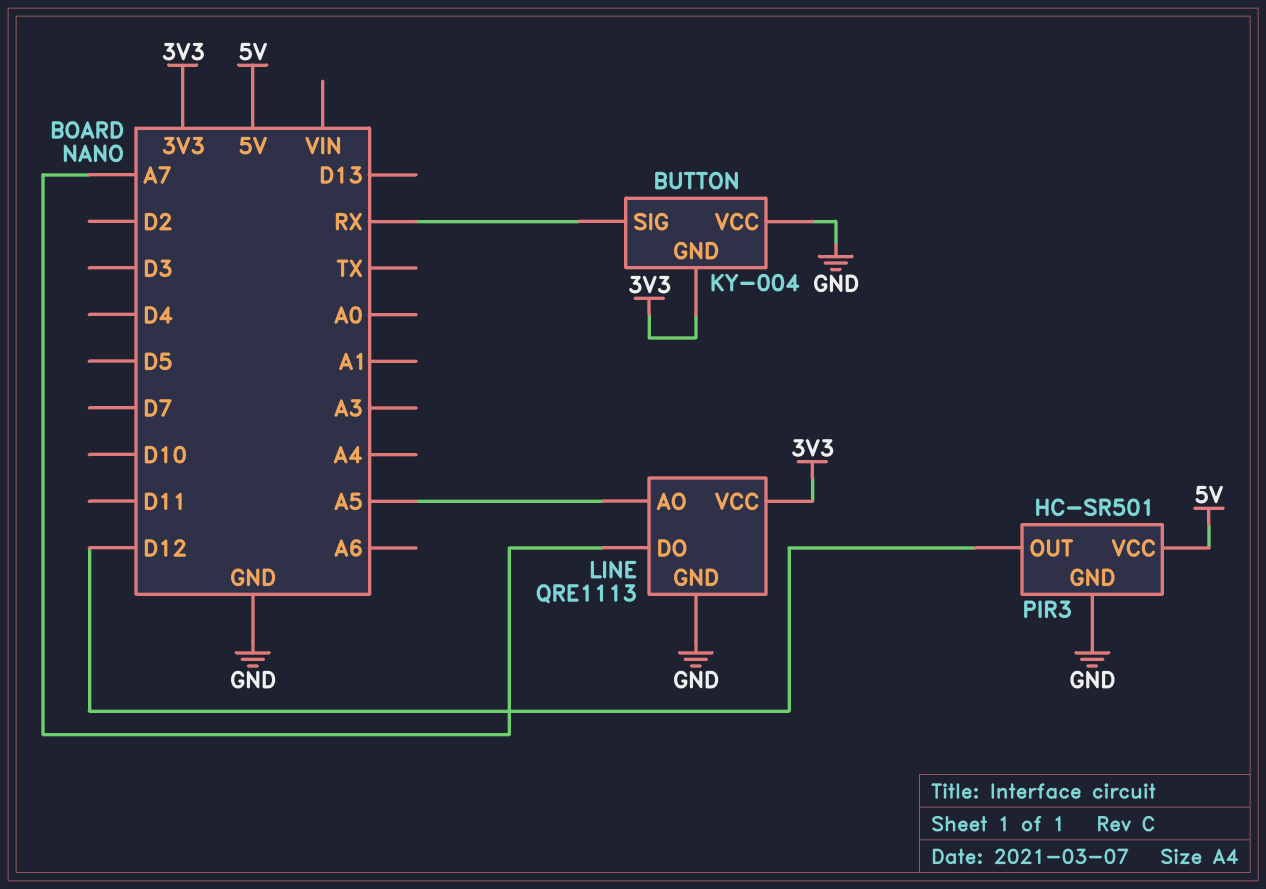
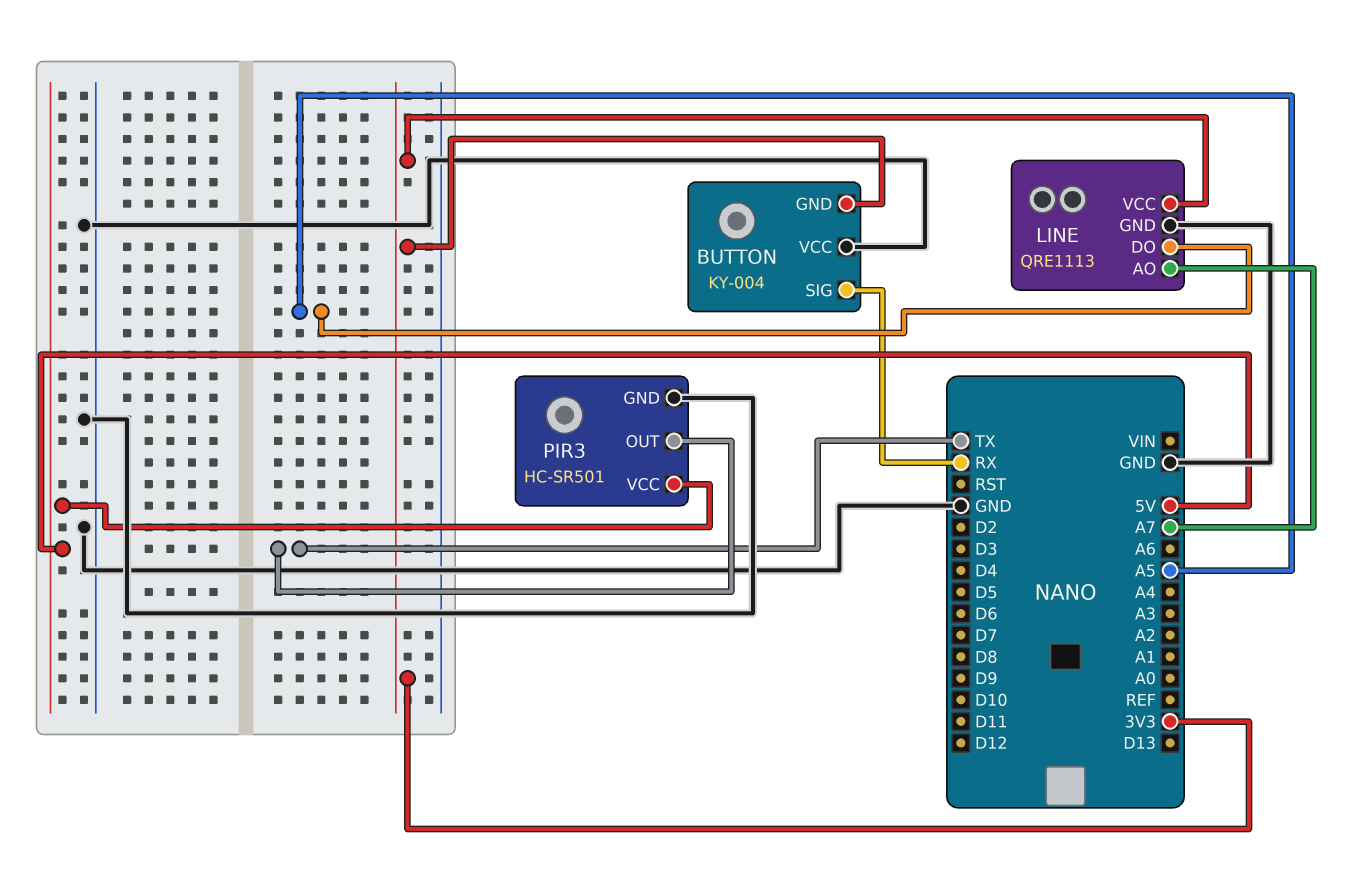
LINE pin AO: A5 -> A7
LINE pin DO: A7 -> A5
PIR3 pin OUT: D12 -> TX

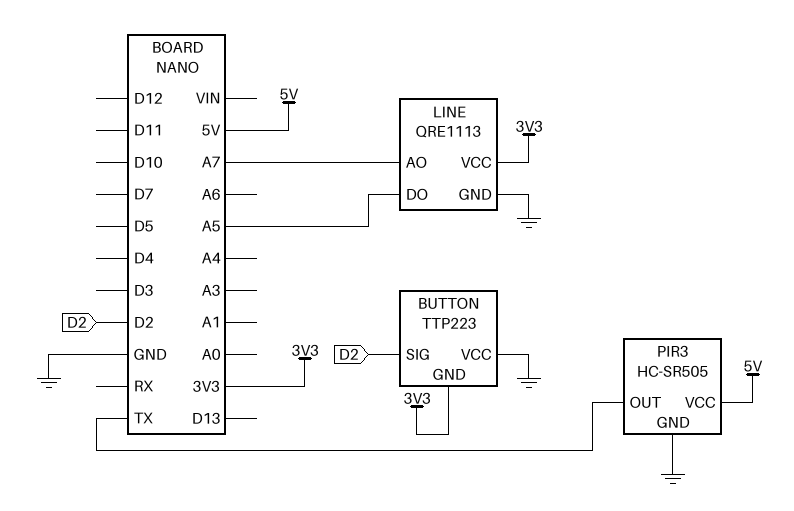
BUTTON: KY-004 -> TTP223
BUTTON pin SIG: RX -> D2
PIR3: HC-SR501 -> HC-SR505

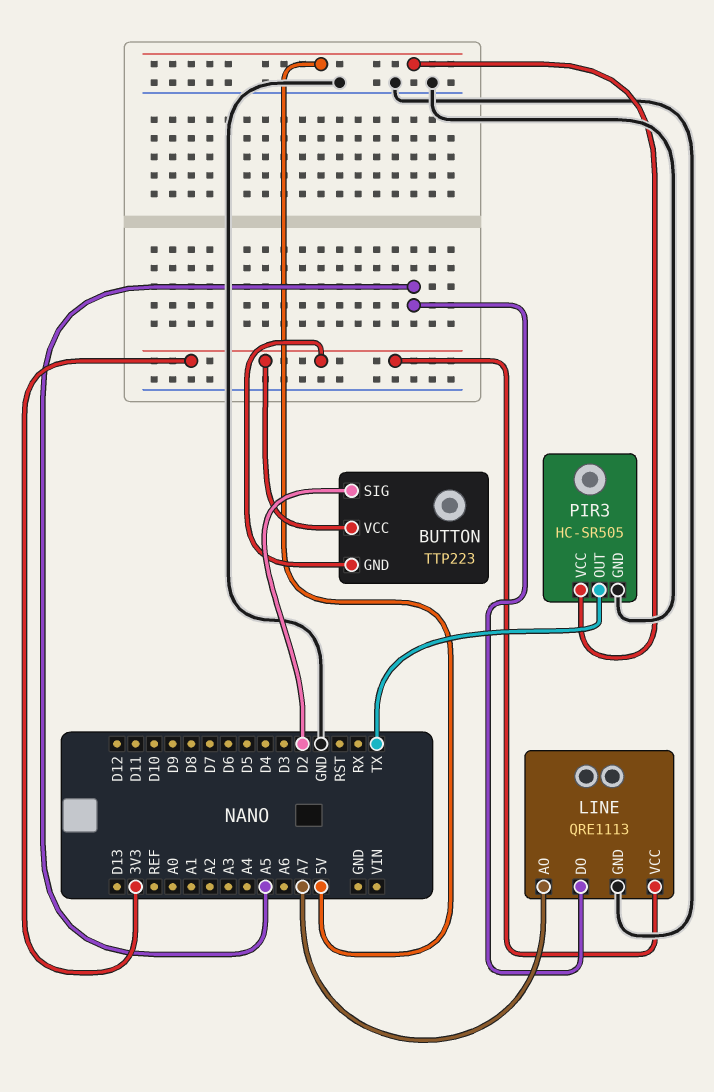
BUTTON pin VCC: GND -> 3V3

